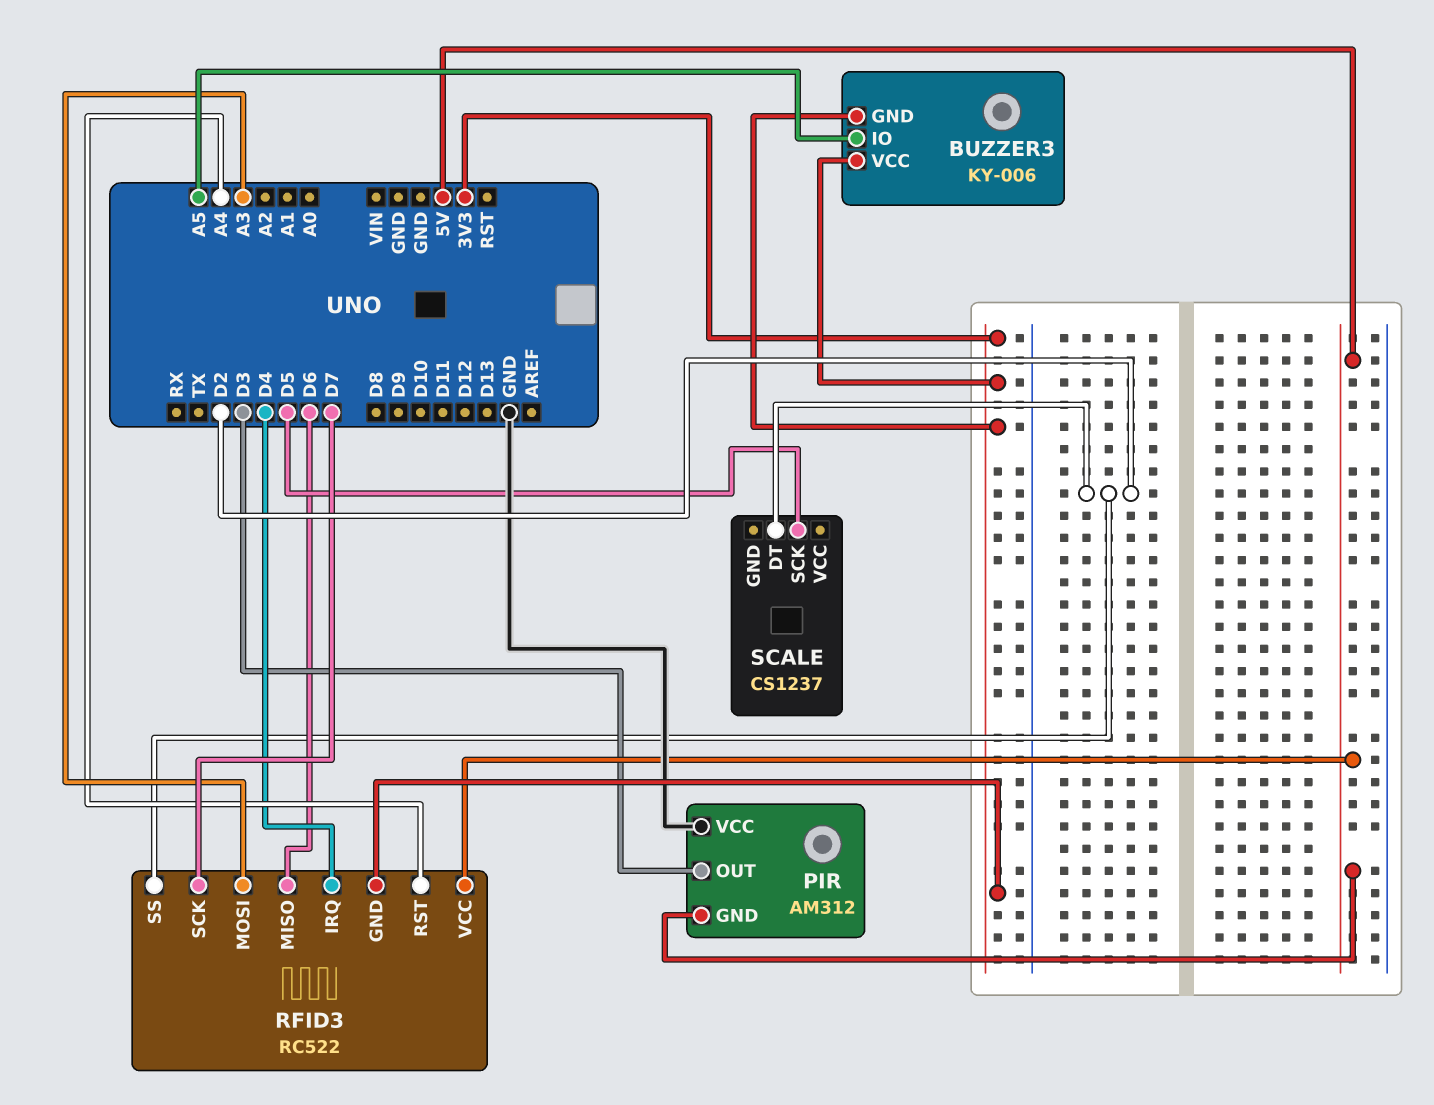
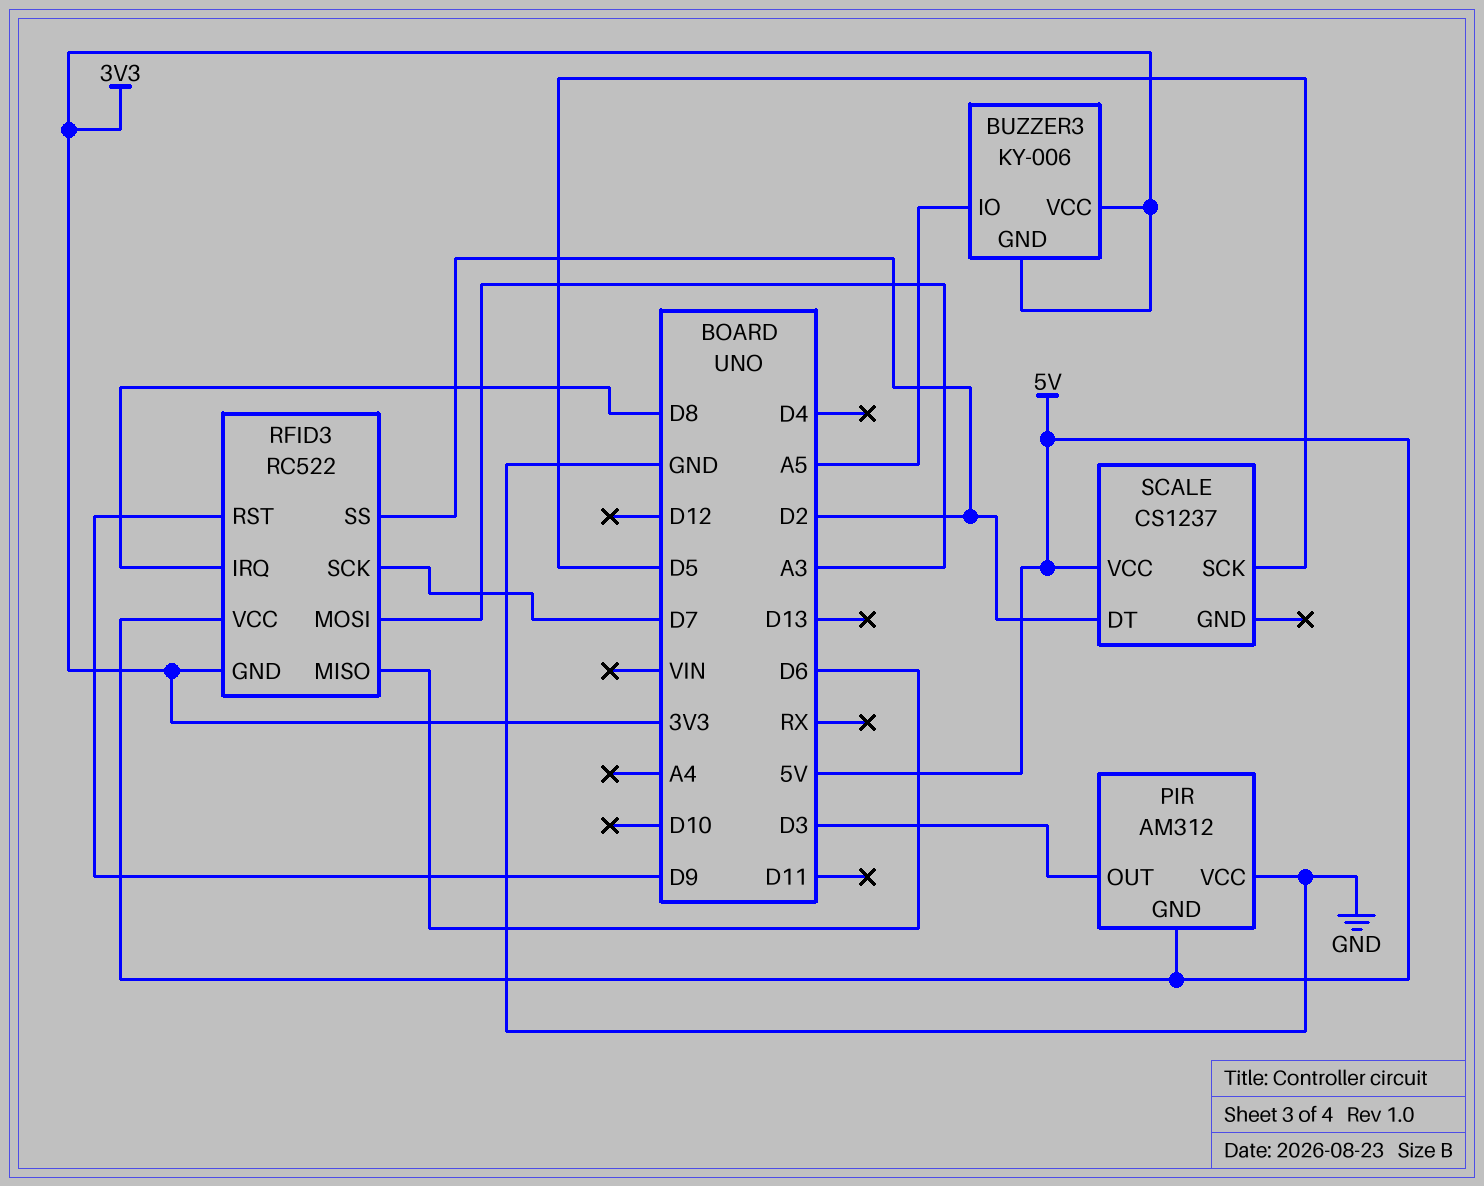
RFID3 pin IRQ: D4 -> D8
RFID3 pin RST: A4 -> D9
SCALE pin VCC: none -> 5V

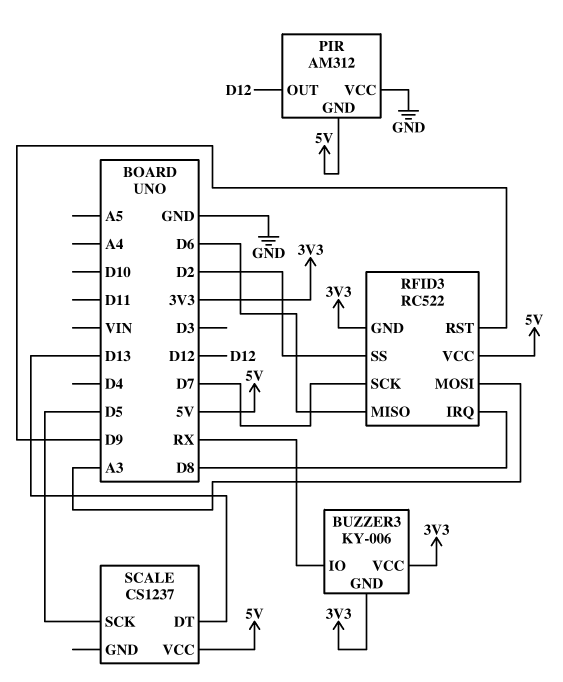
BUZZER3 pin IO: A5 -> RX
PIR pin OUT: D3 -> D12
SCALE pin DT: D2 -> D13

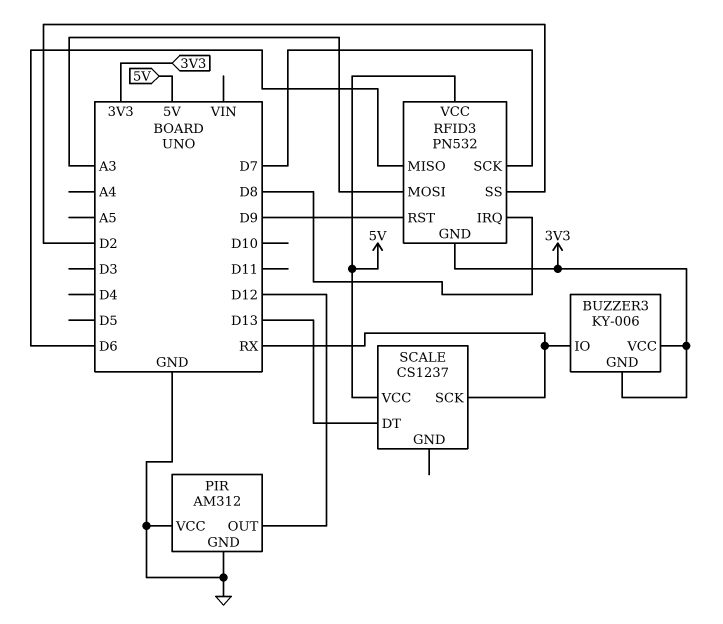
PIR pin GND: 5V -> GND
RFID3: RC522 -> PN532
SCALE pin SCK: D5 -> RX

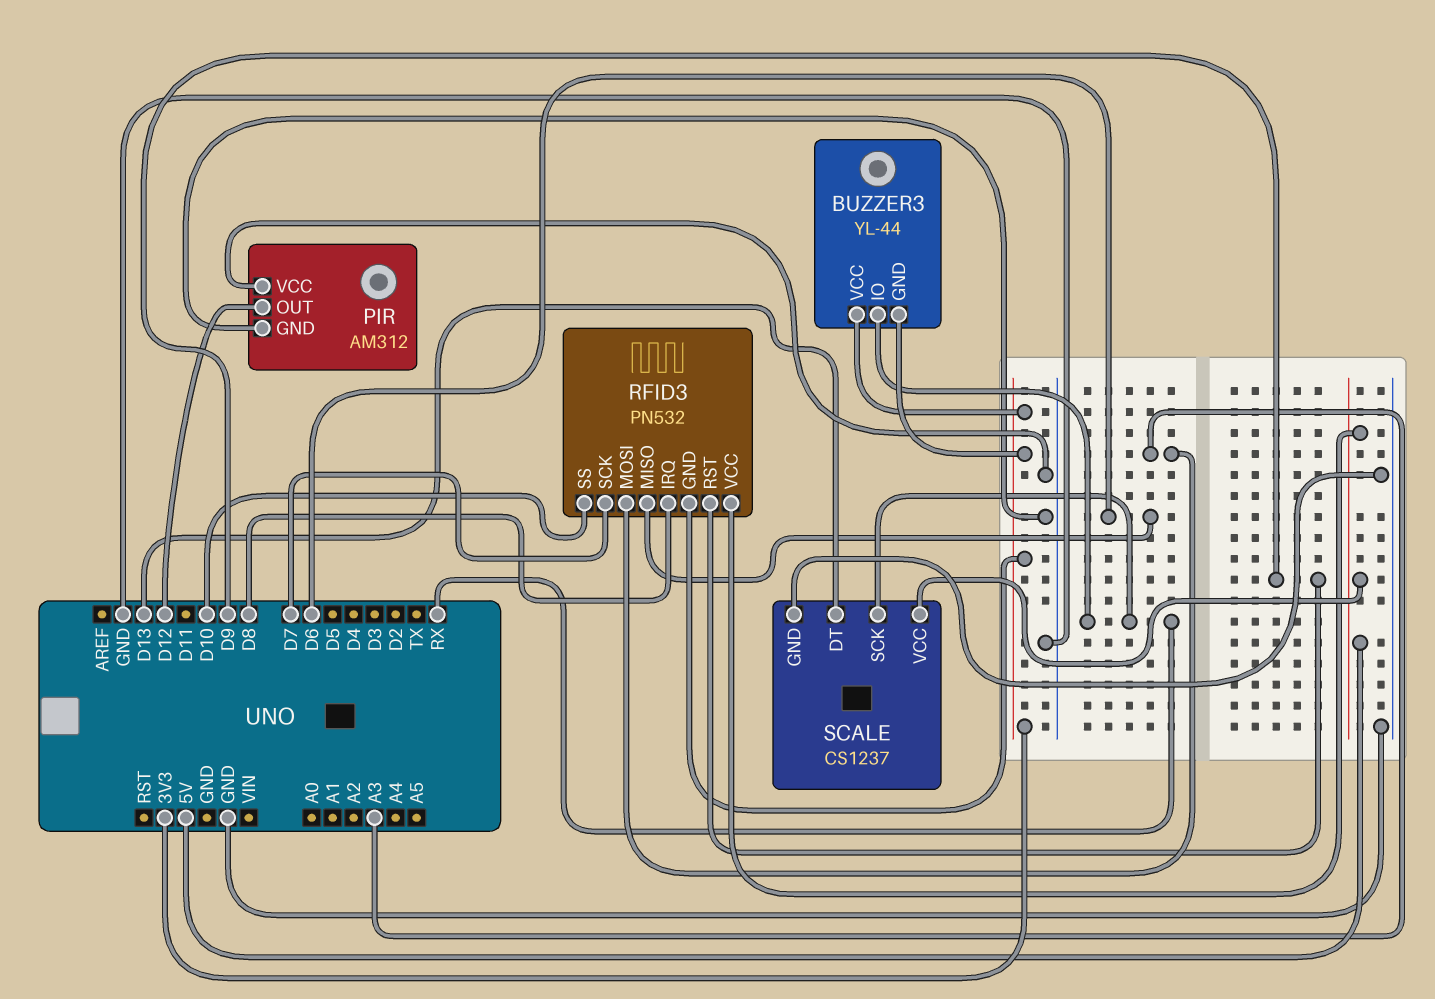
BUZZER3: KY-006 -> YL-44
RFID3 pin SS: D2 -> D10
SCALE pin GND: none -> GND

